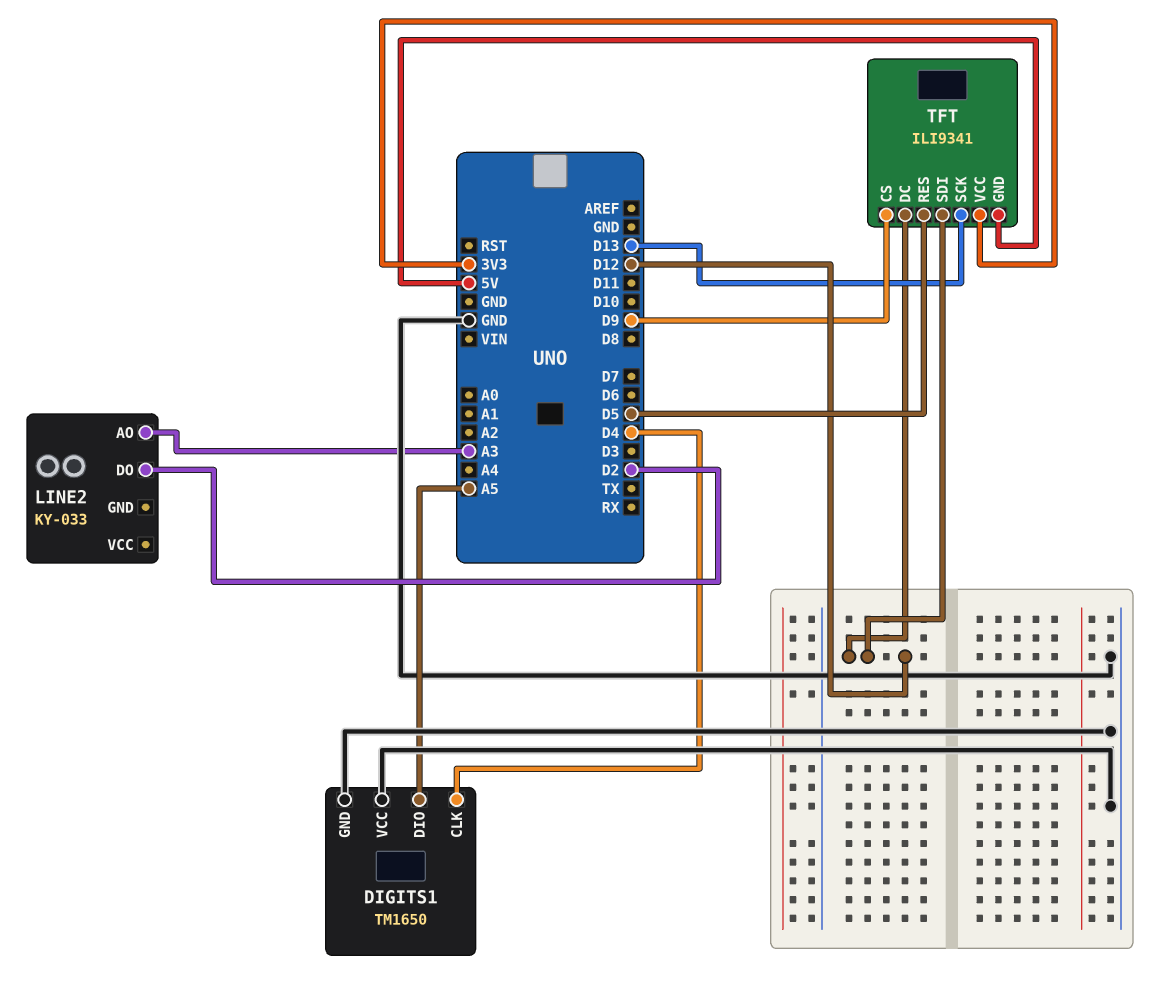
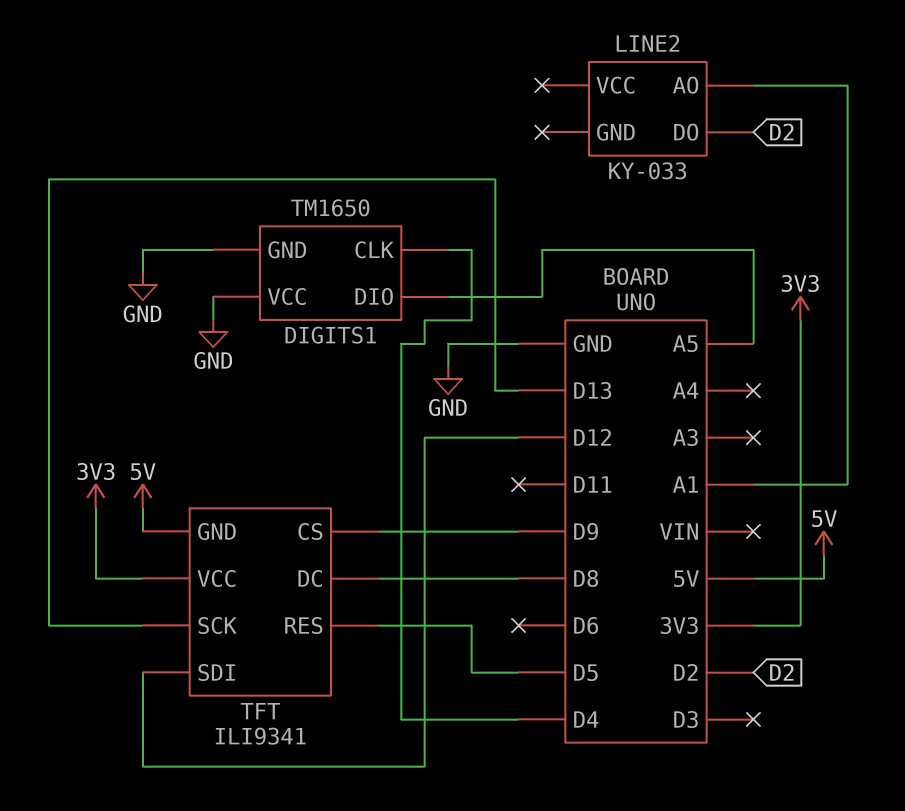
LINE2 pin AO: A3 -> A1
TFT pin DC: D12 -> D8

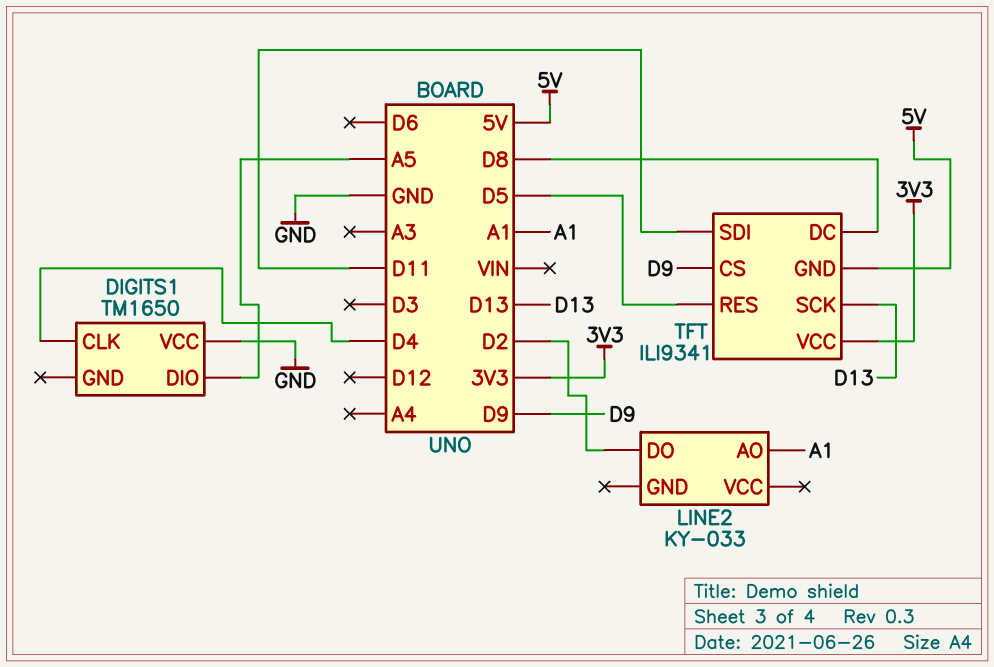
DIGITS1 pin GND: GND -> none
TFT pin SDI: D12 -> D11

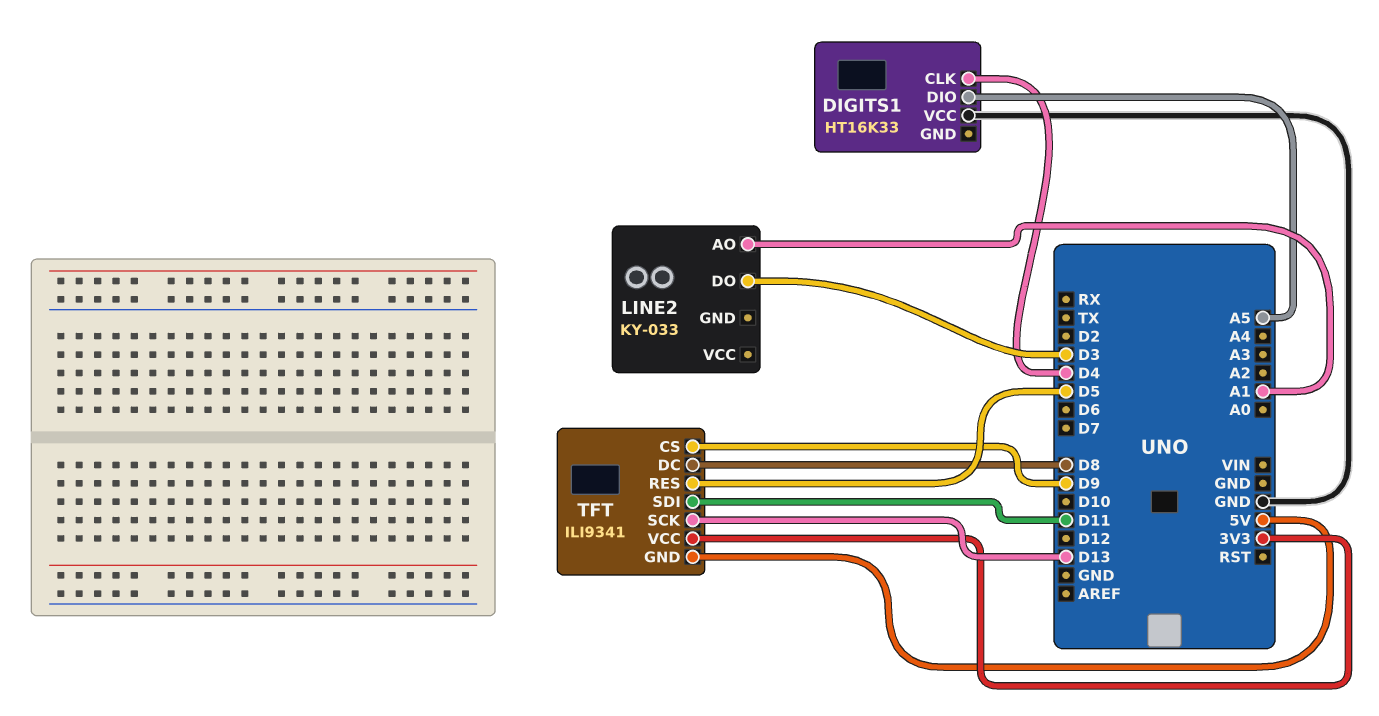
DIGITS1: TM1650 -> HT16K33
LINE2 pin DO: D2 -> D3

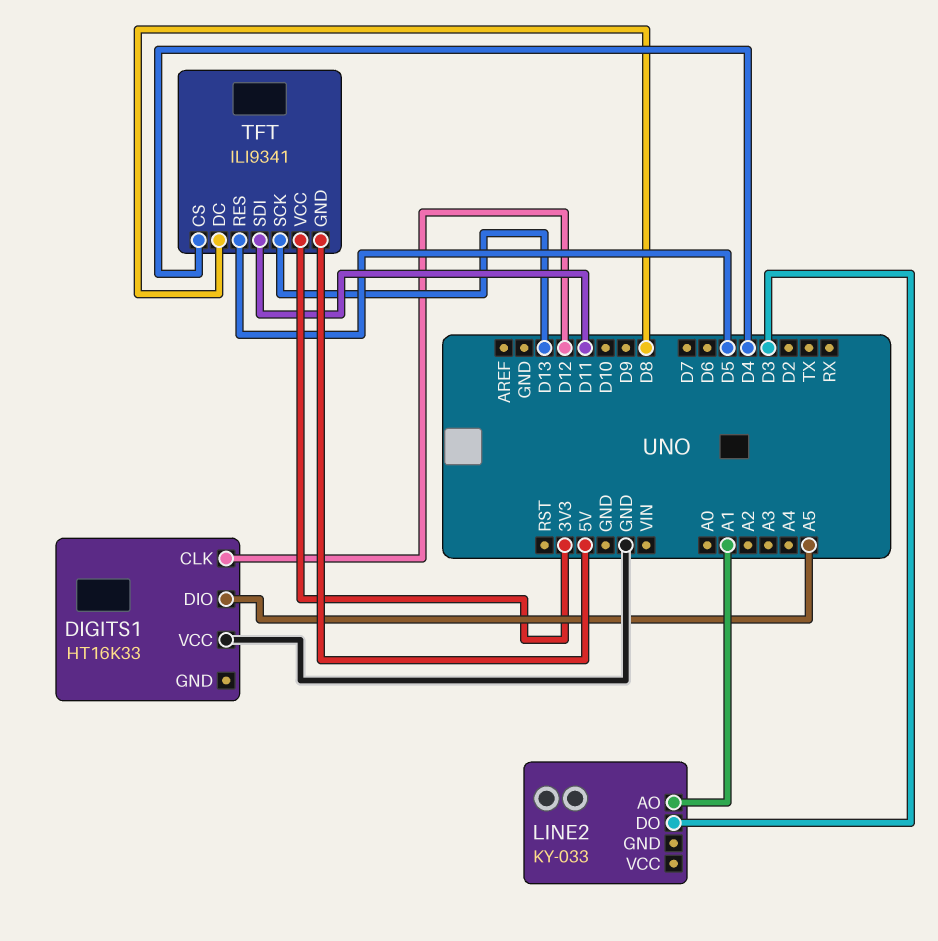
DIGITS1 pin CLK: D4 -> D12
TFT pin CS: D9 -> D4

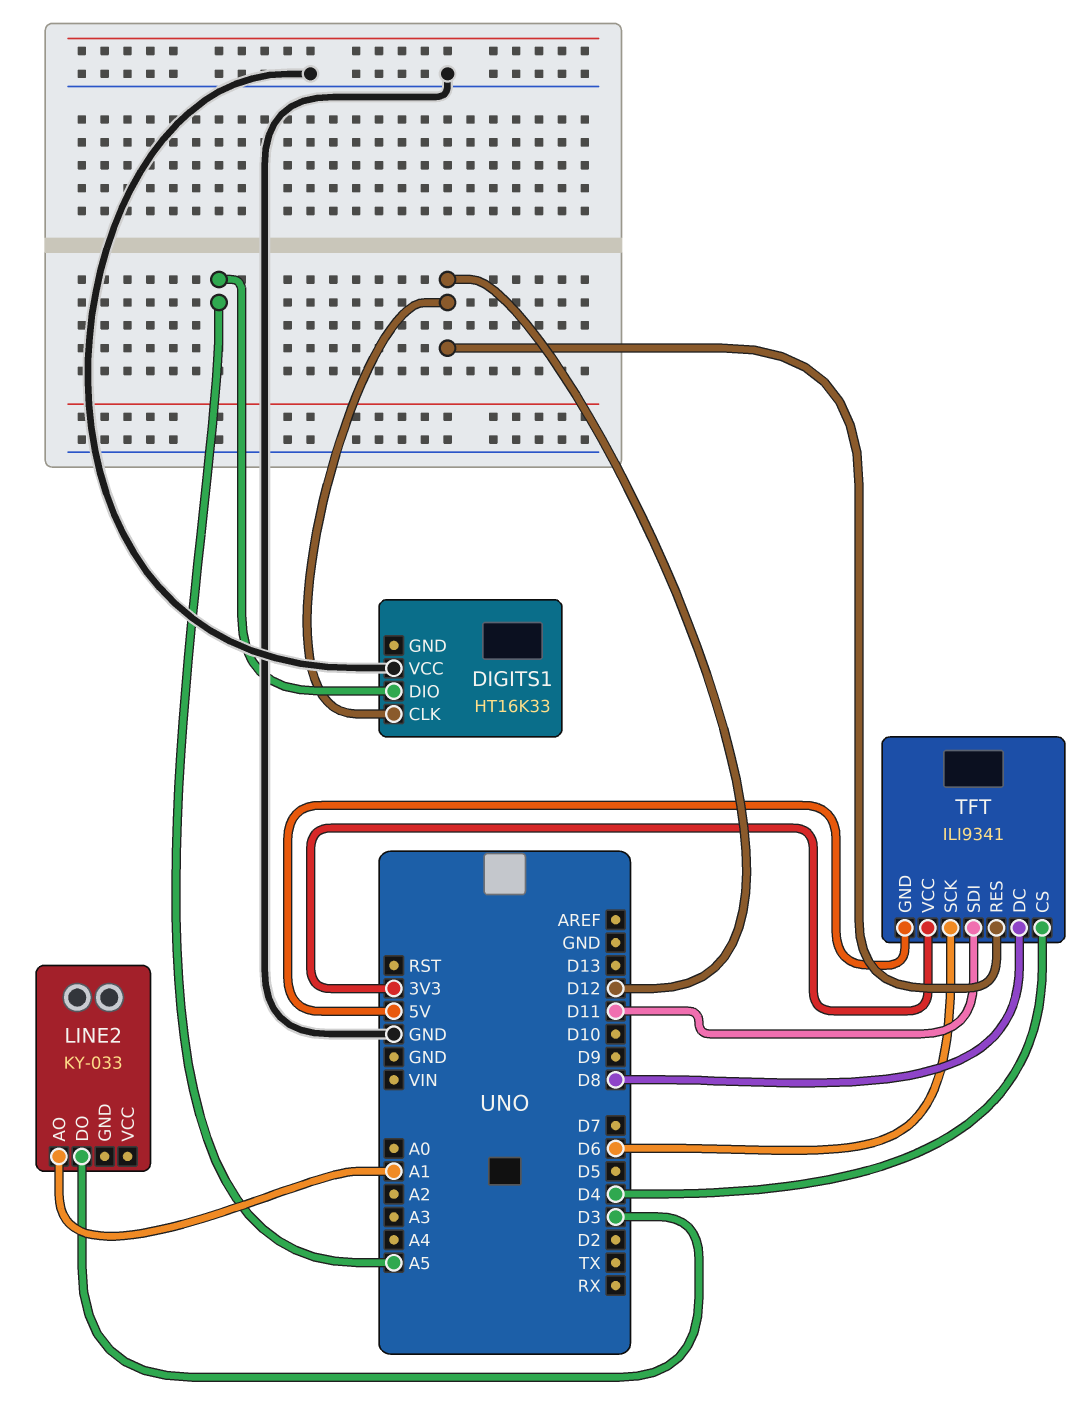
TFT pin RES: D5 -> D12
TFT pin SCK: D13 -> D6

